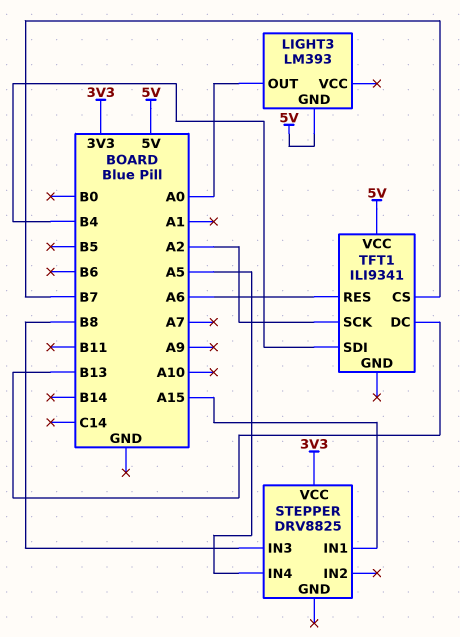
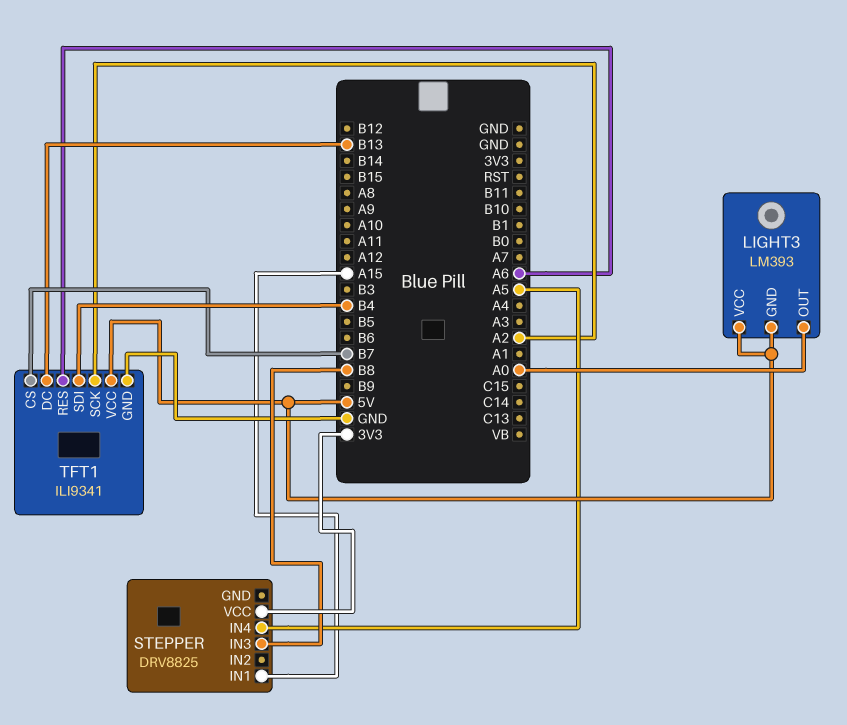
LIGHT3 pin VCC: none -> 5V
TFT1 pin GND: none -> GND

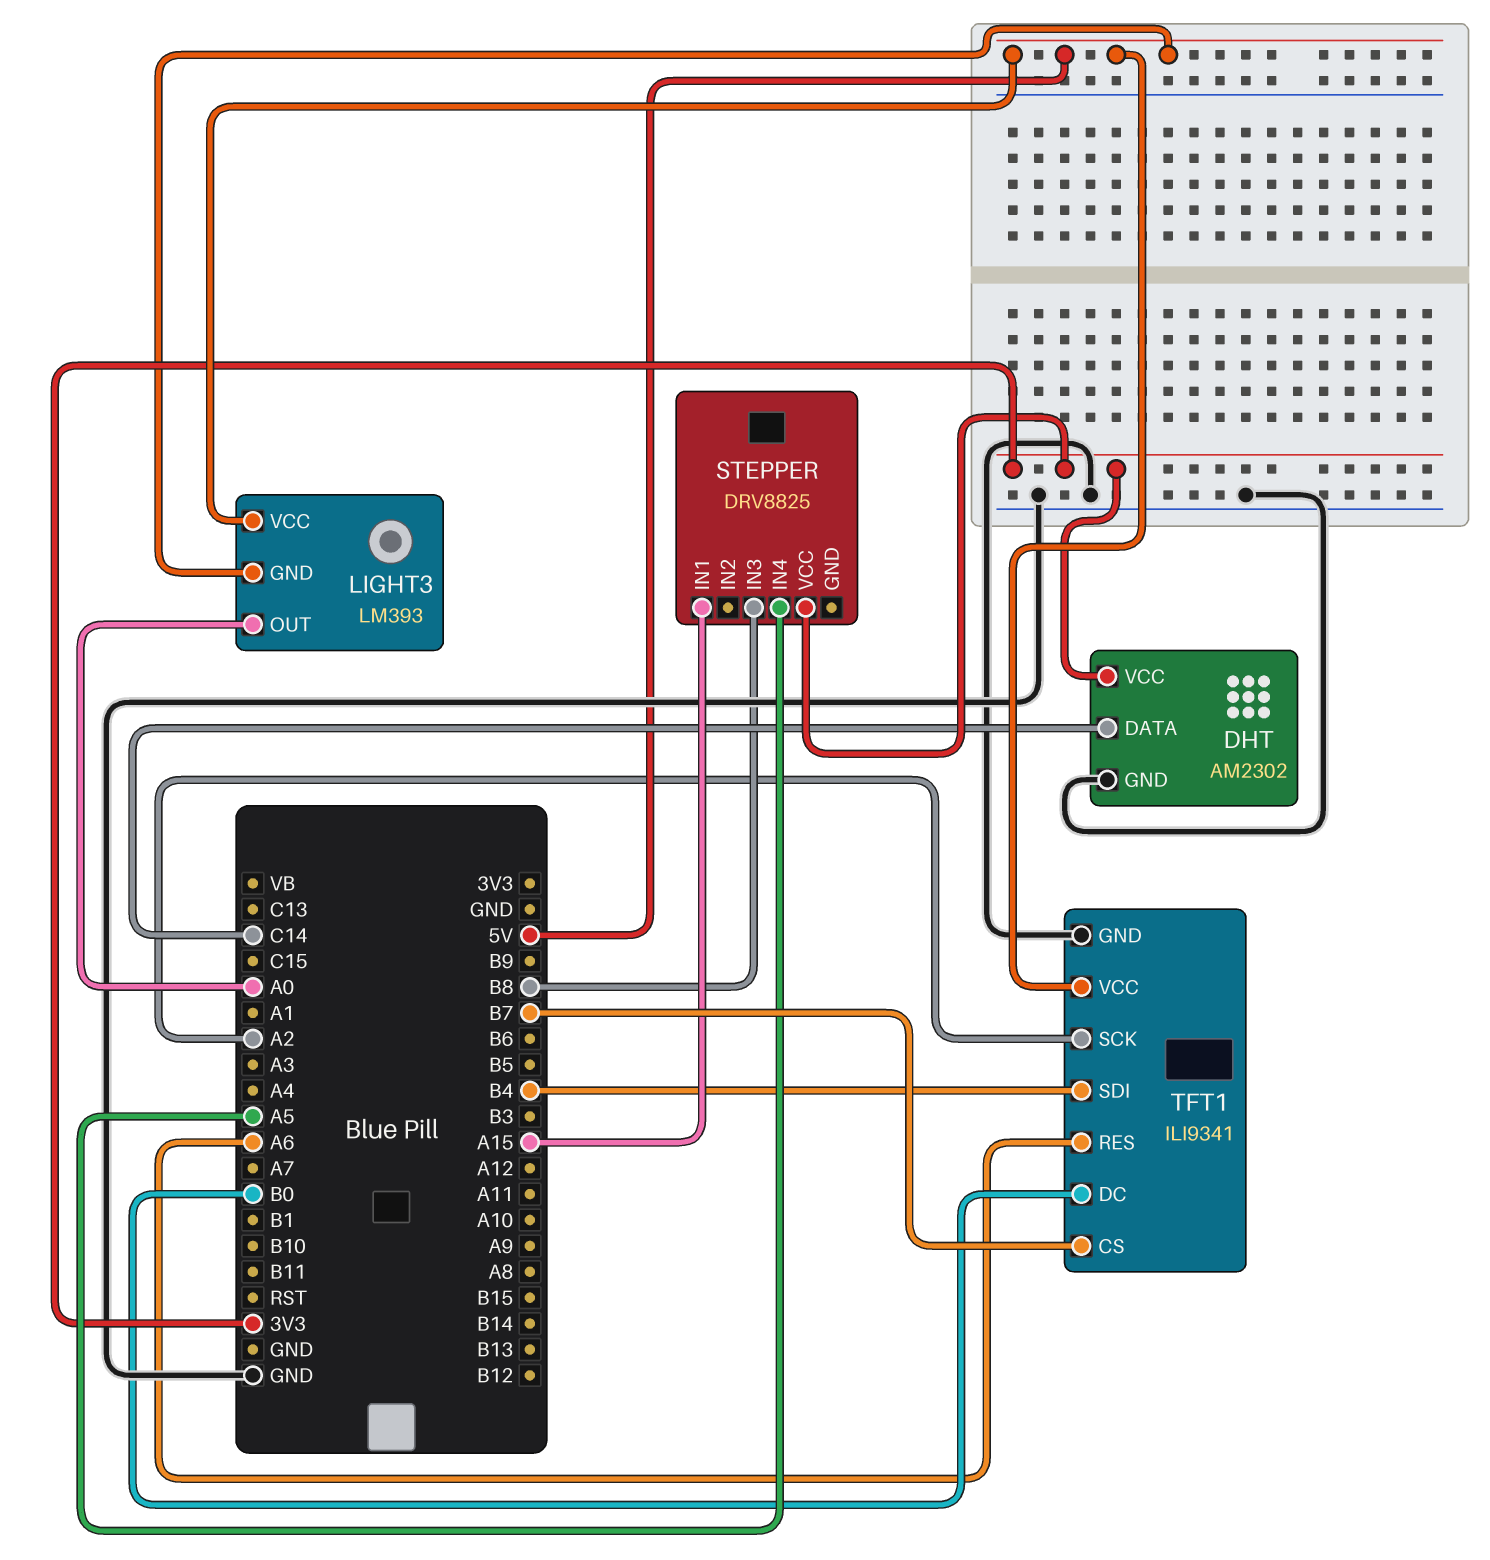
DHT: none -> AM2302
DHT pin DATA: none -> C14
DHT pin GND: none -> GND
DHT pin VCC: none -> 3V3
TFT1 pin DC: B13 -> B0

